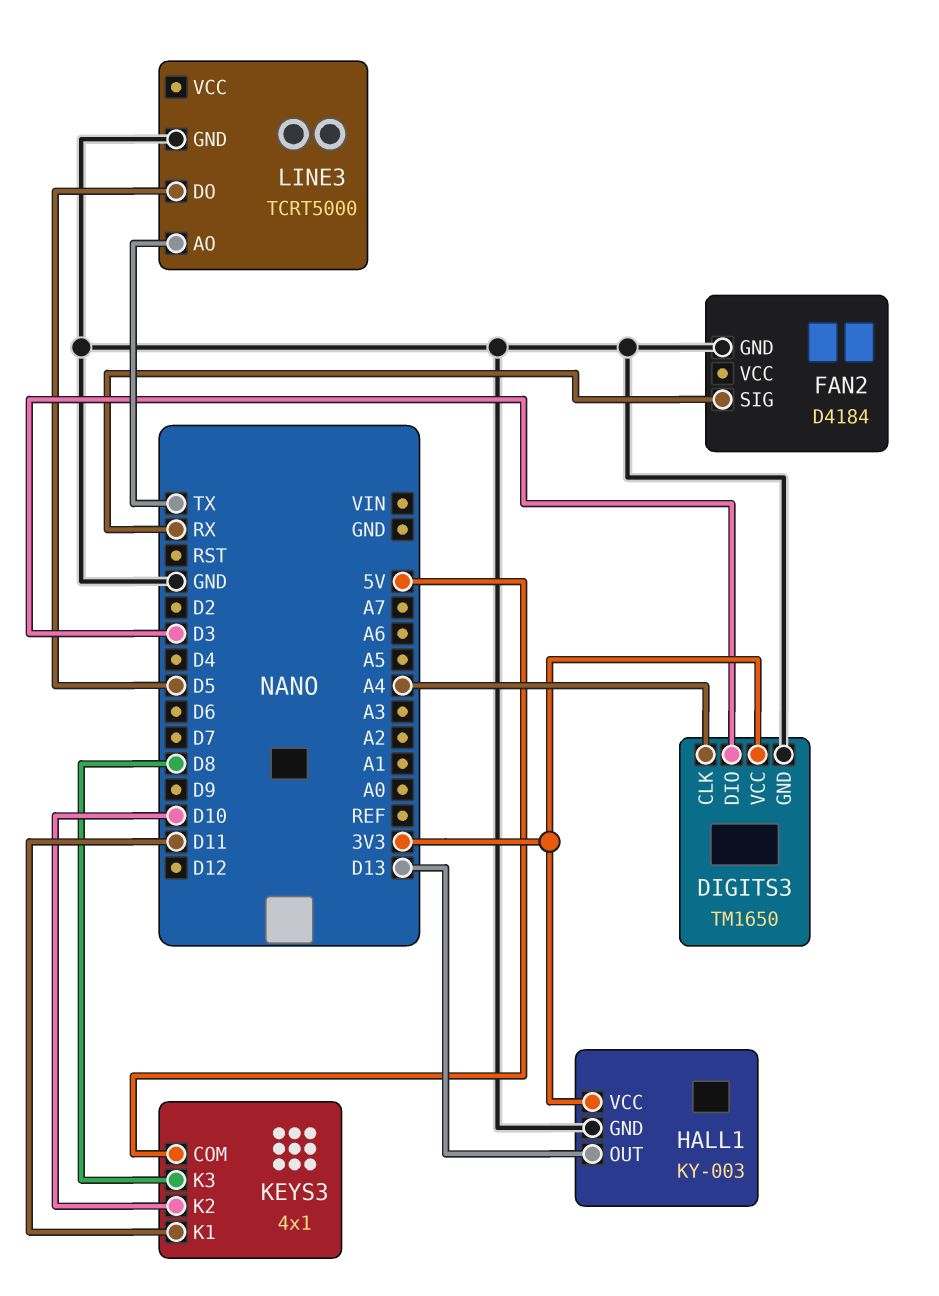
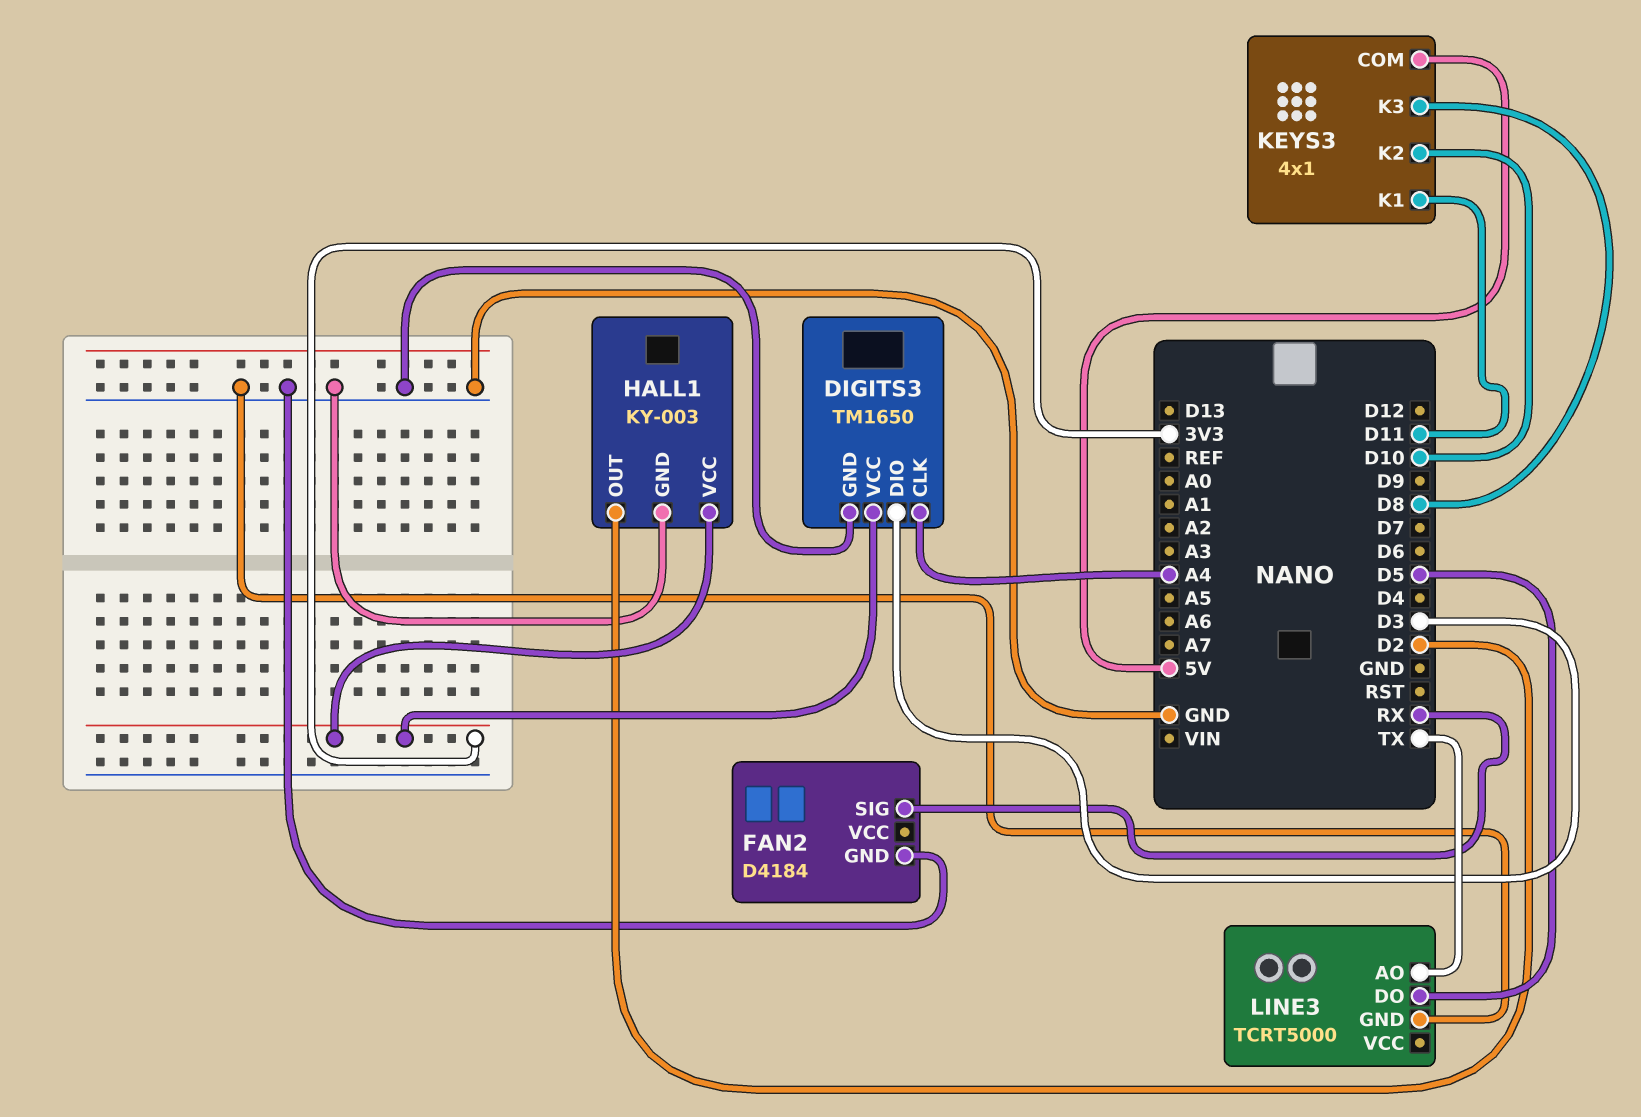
HALL1 pin OUT: D13 -> D2

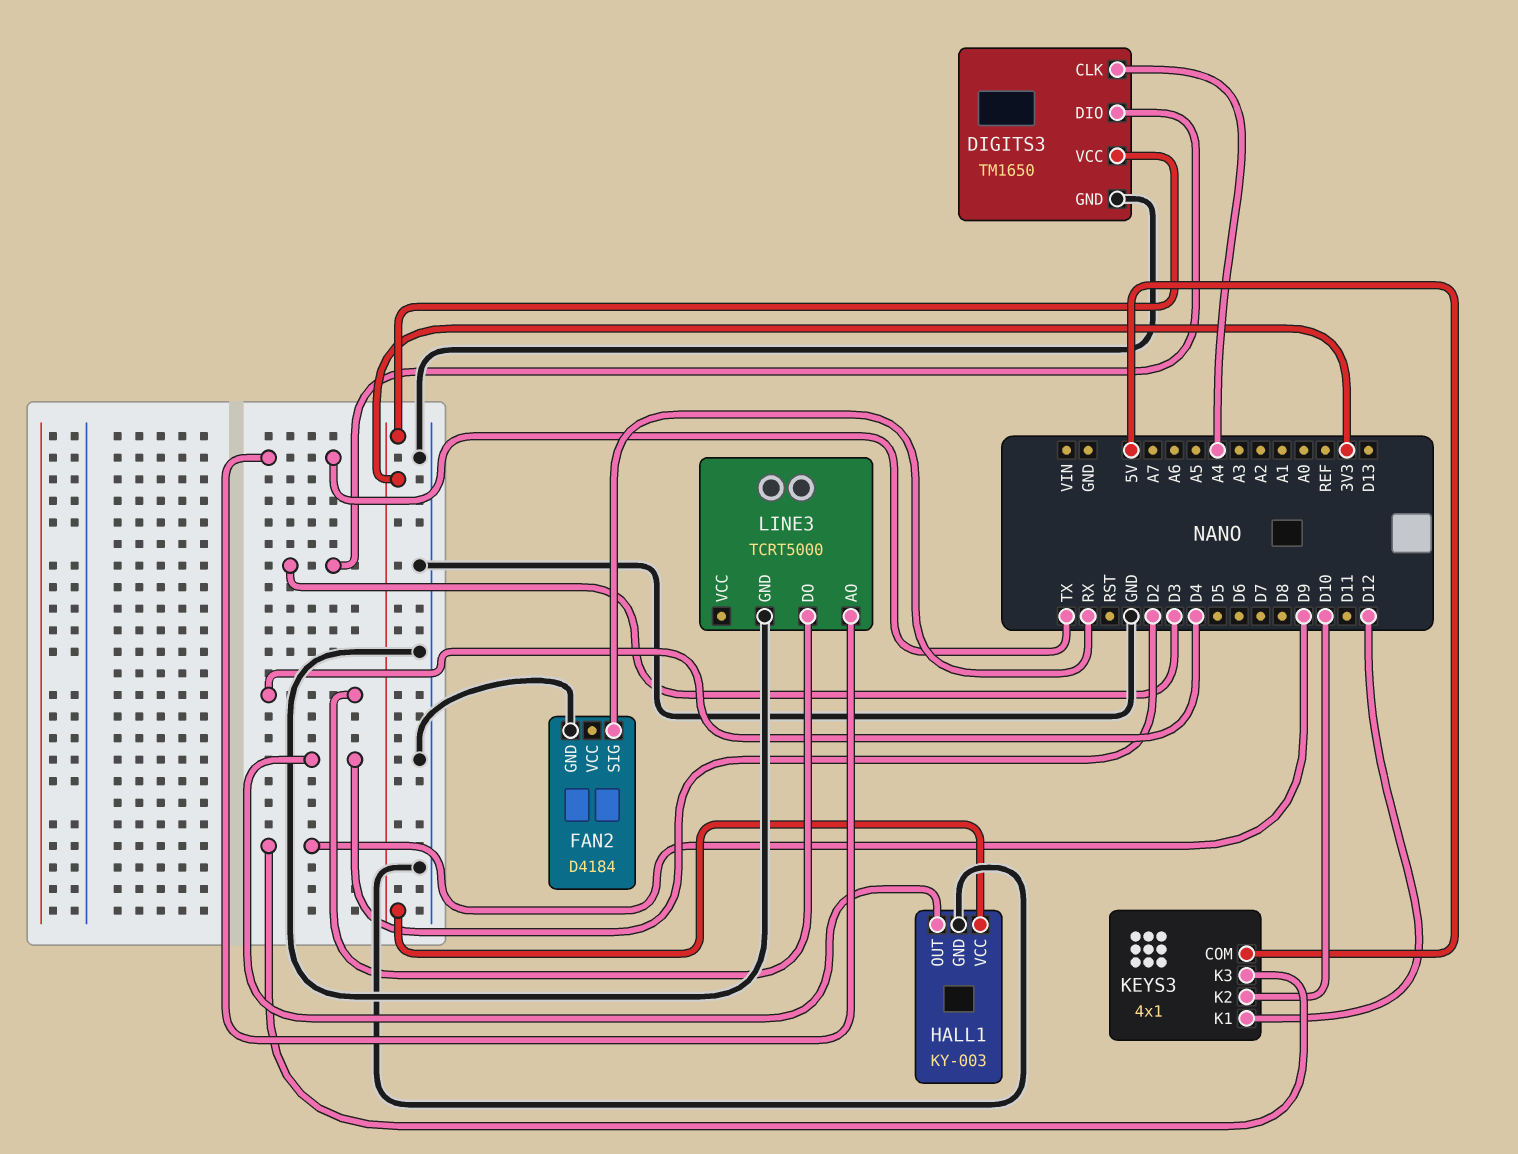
KEYS3 pin K1: D11 -> D12
KEYS3 pin K3: D8 -> D9
LINE3 pin DO: D5 -> D4

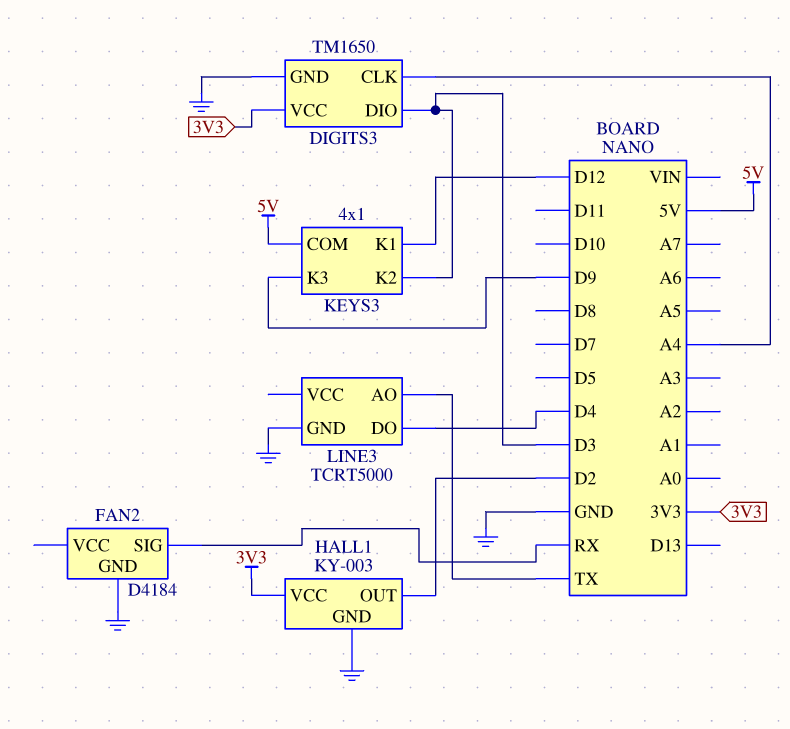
KEYS3 pin K2: D10 -> D3

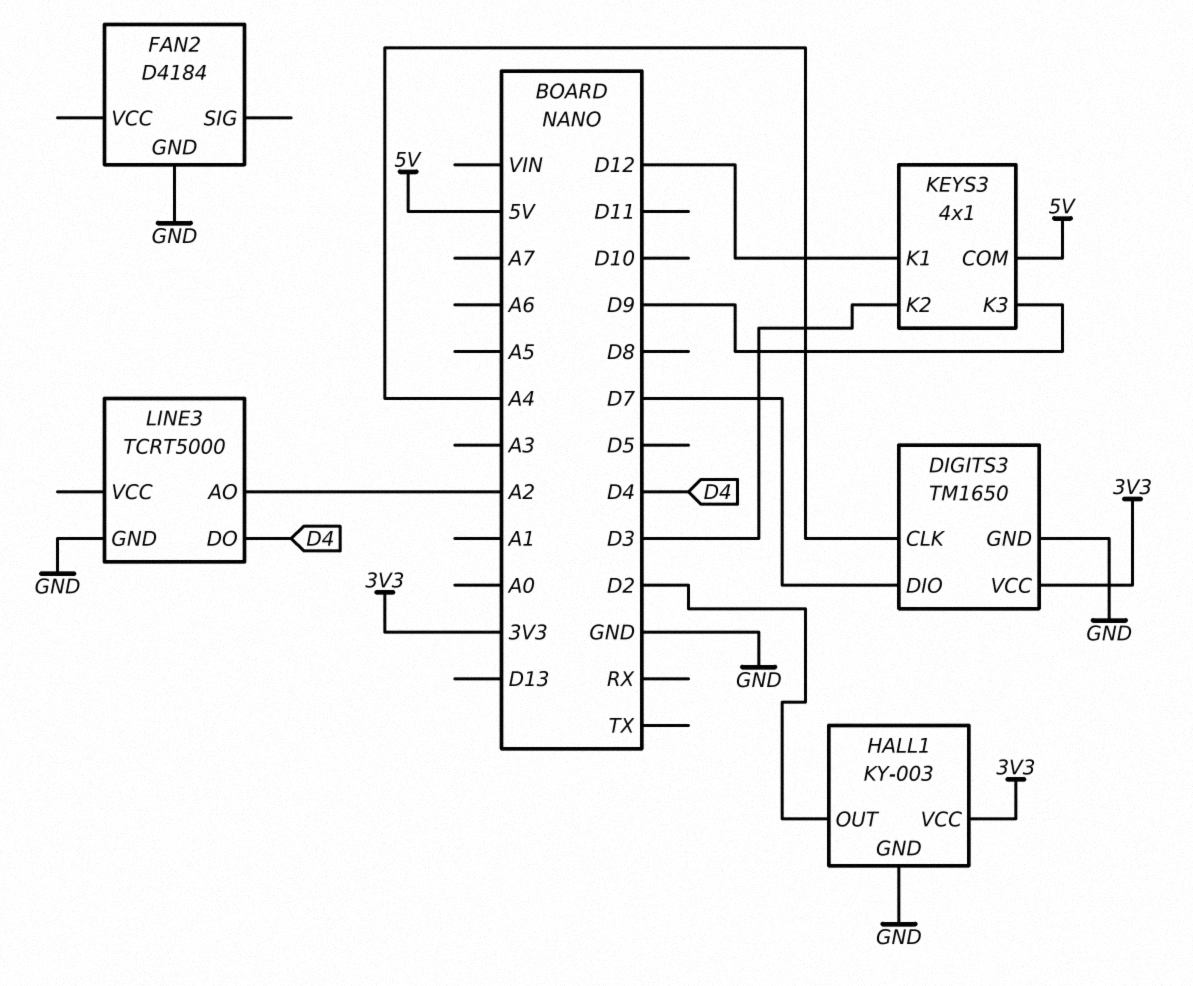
DIGITS3 pin DIO: D3 -> D7
FAN2 pin SIG: RX -> none
LINE3 pin AO: TX -> A2

